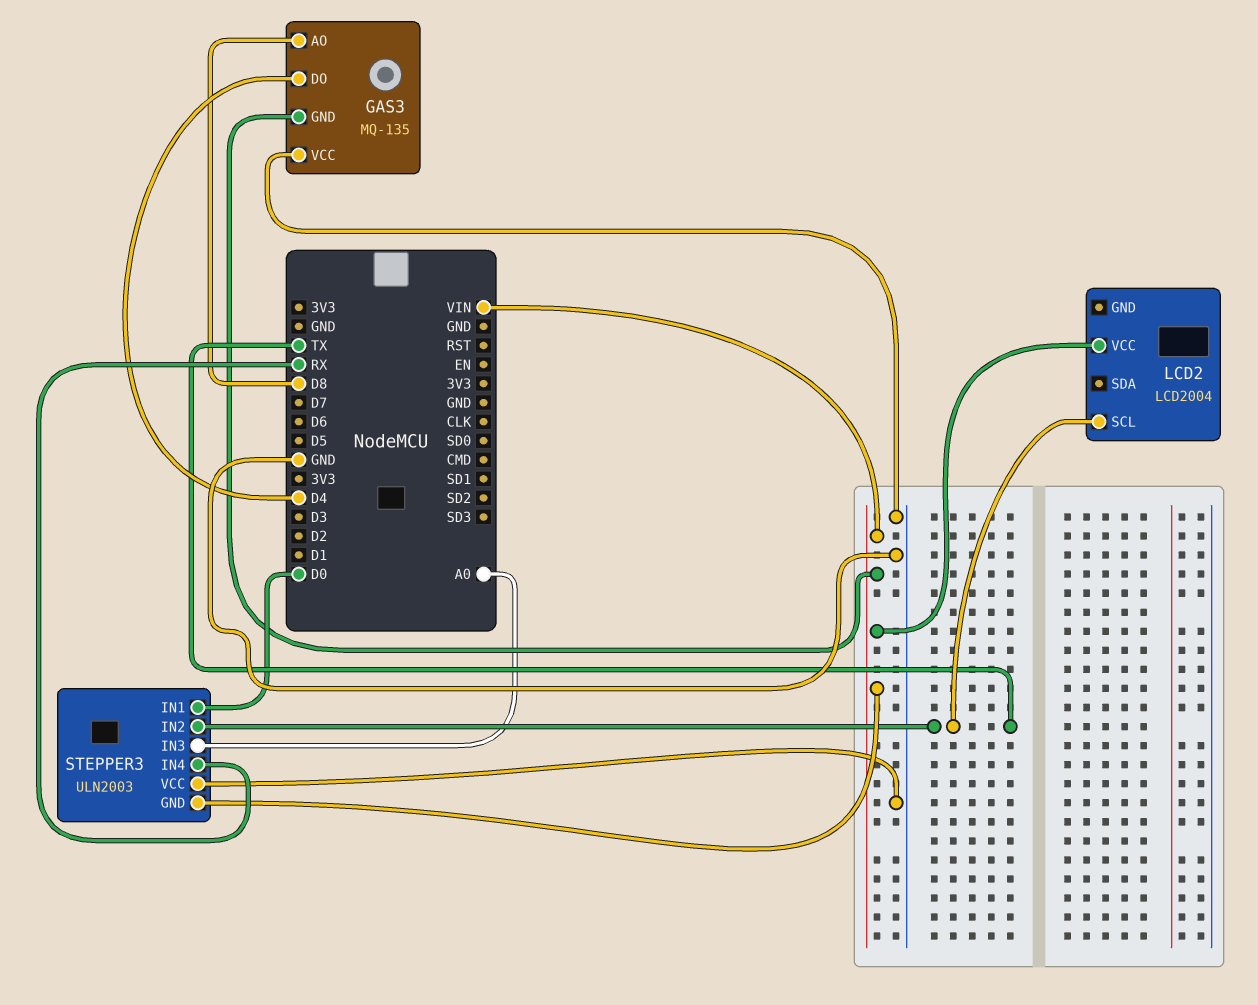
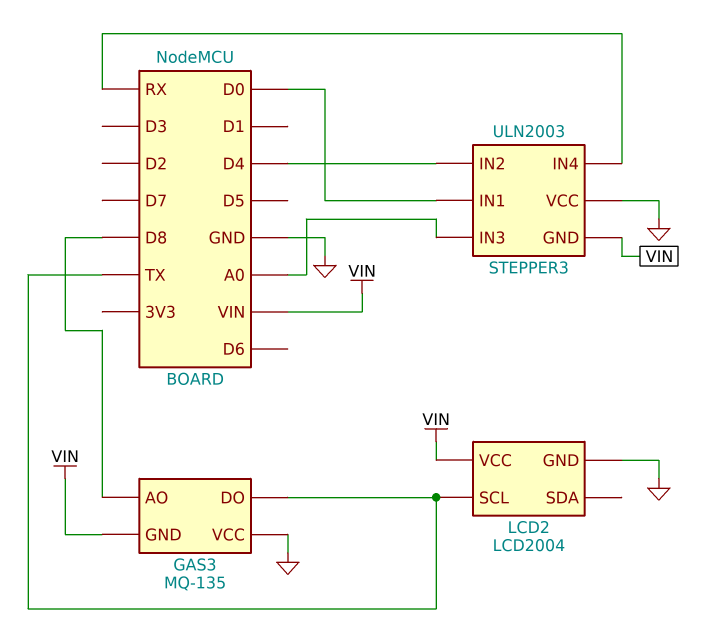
GAS3 pin DO: D4 -> TX
LCD2 pin GND: none -> GND
STEPPER3 pin IN2: TX -> D4

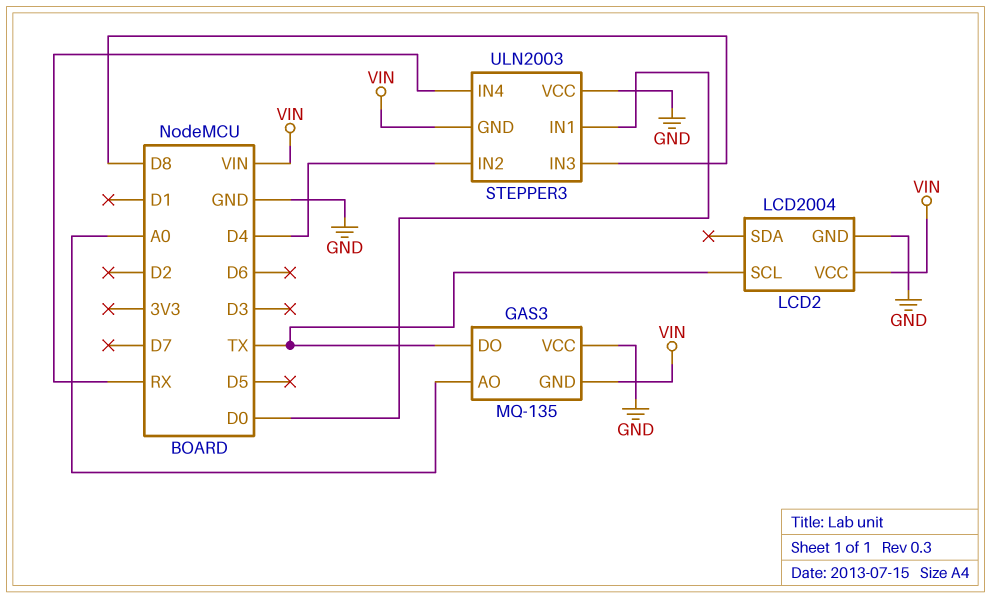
GAS3 pin AO: D8 -> A0
STEPPER3 pin IN3: A0 -> D8

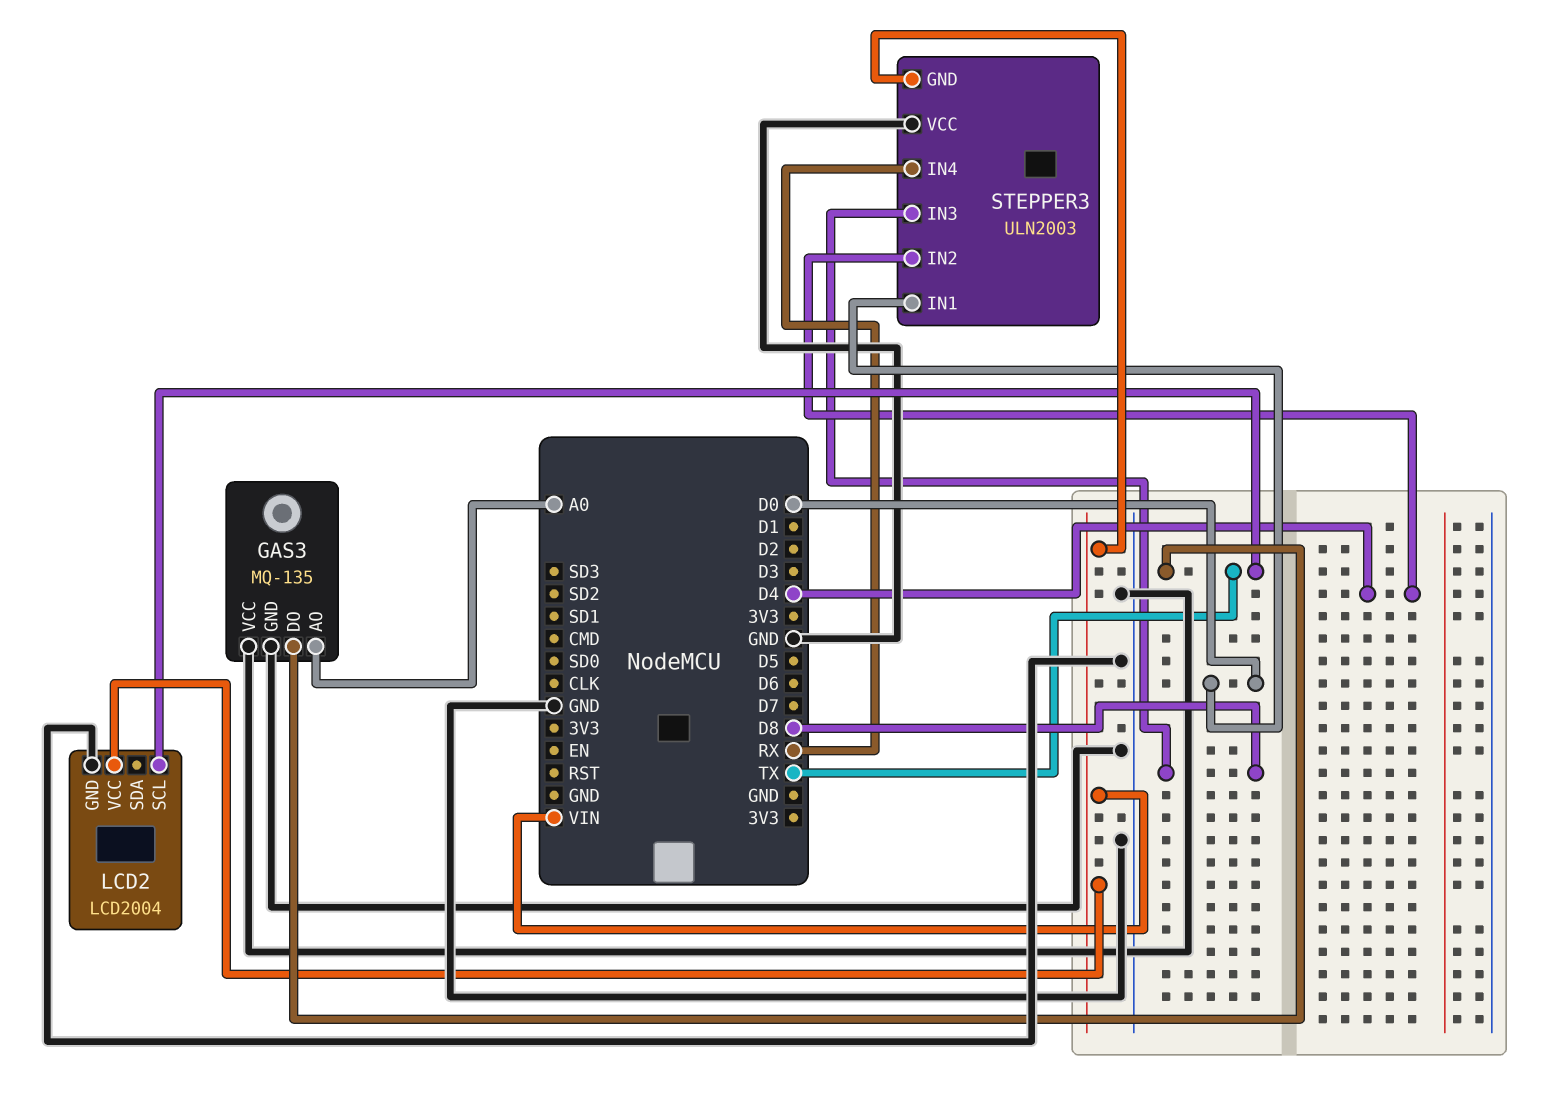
GAS3 pin GND: VIN -> GND

